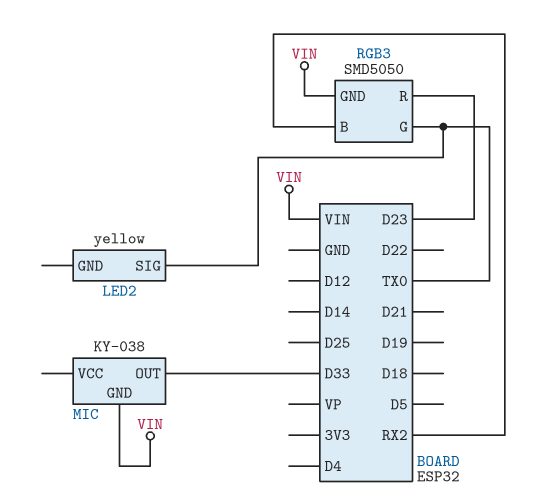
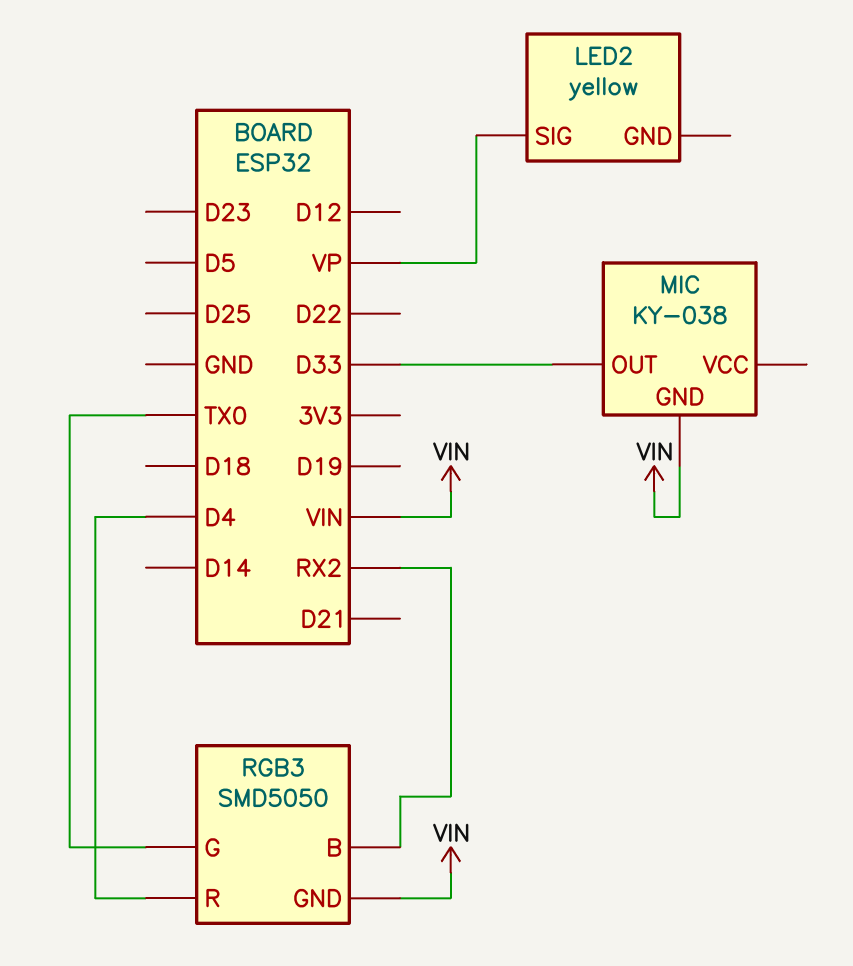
LED2 pin SIG: TX0 -> VP
RGB3 pin R: D23 -> D4

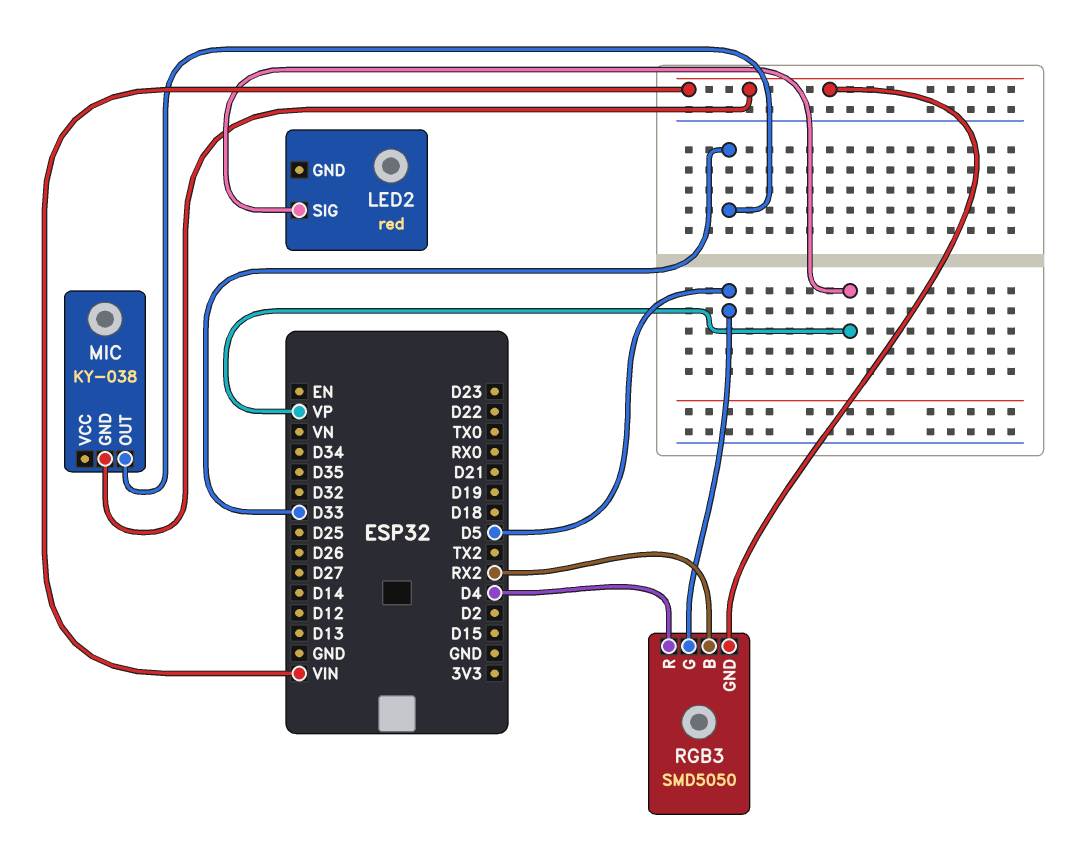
LED2: yellow -> red
RGB3 pin G: TX0 -> D5

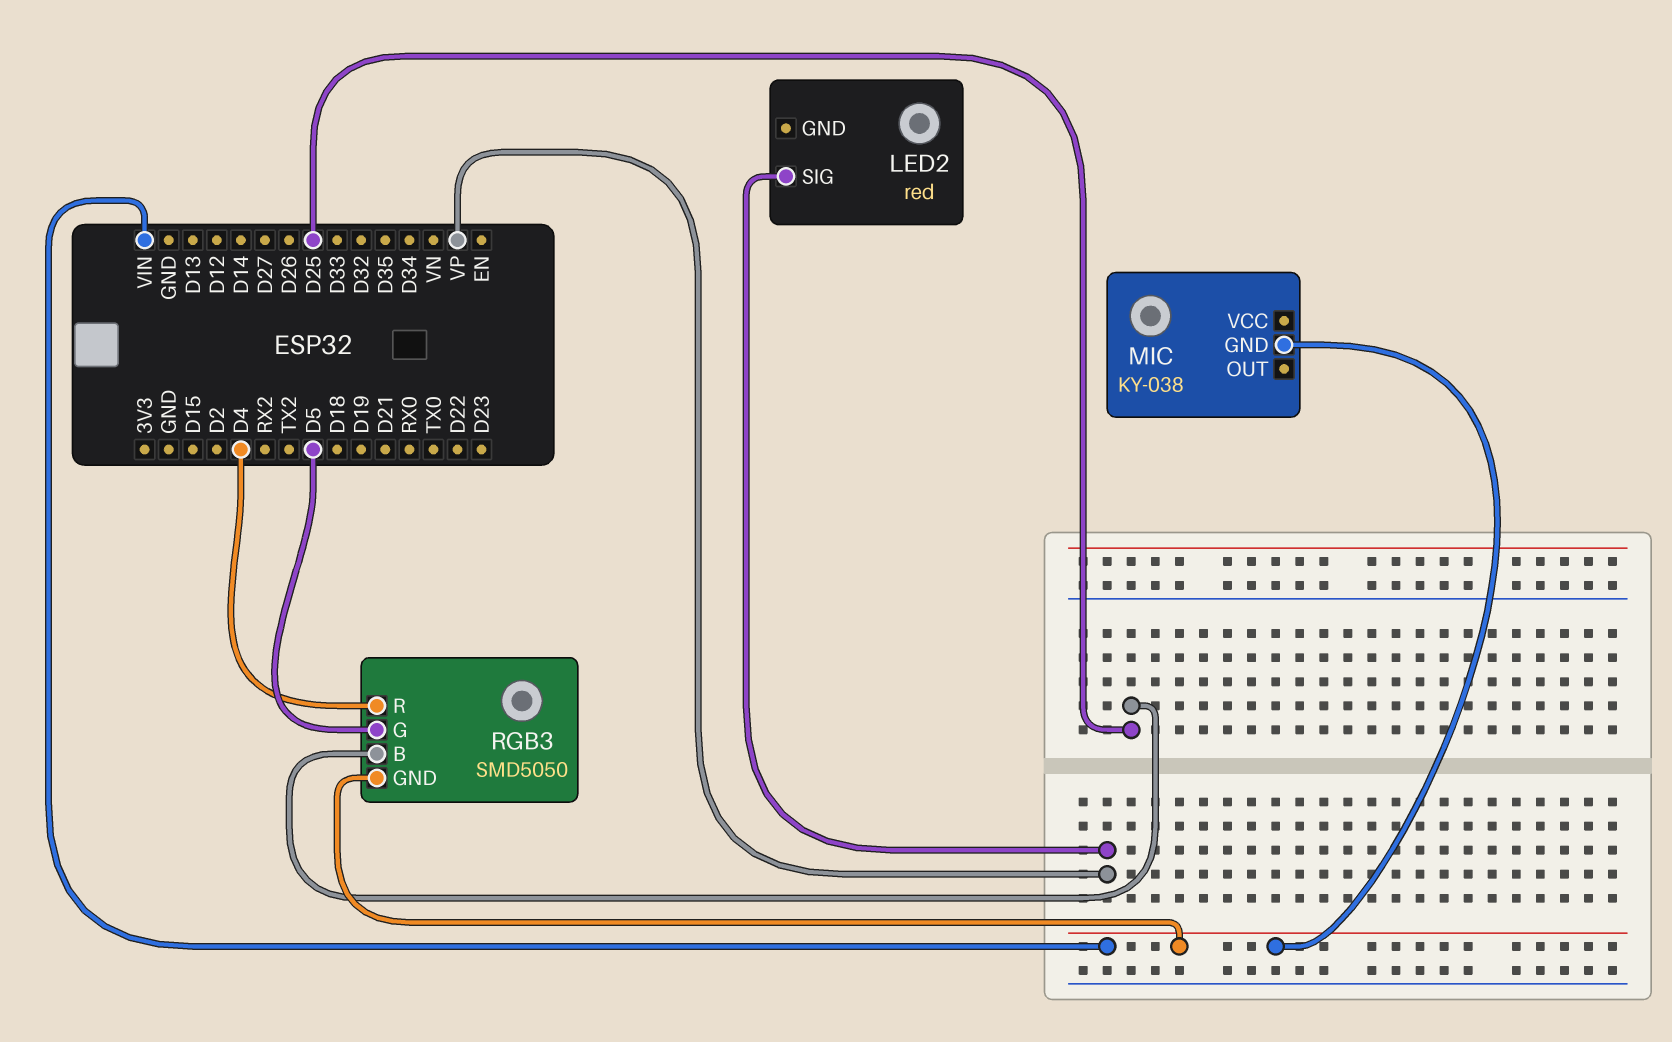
MIC pin OUT: D33 -> none
RGB3 pin B: RX2 -> D25

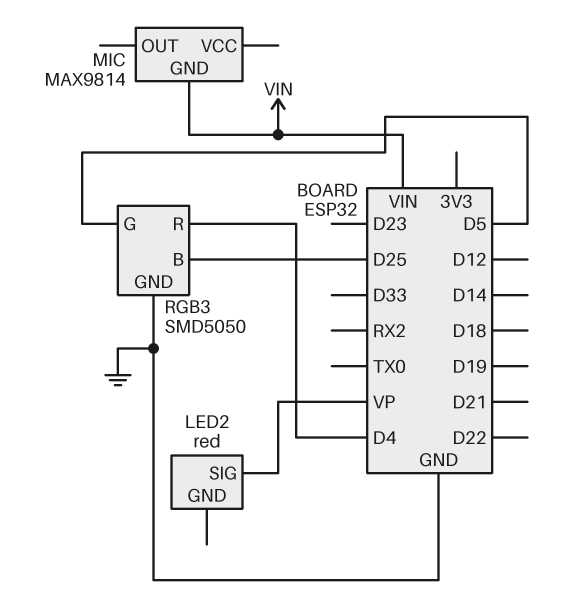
MIC: KY-038 -> MAX9814
RGB3 pin GND: VIN -> GND

